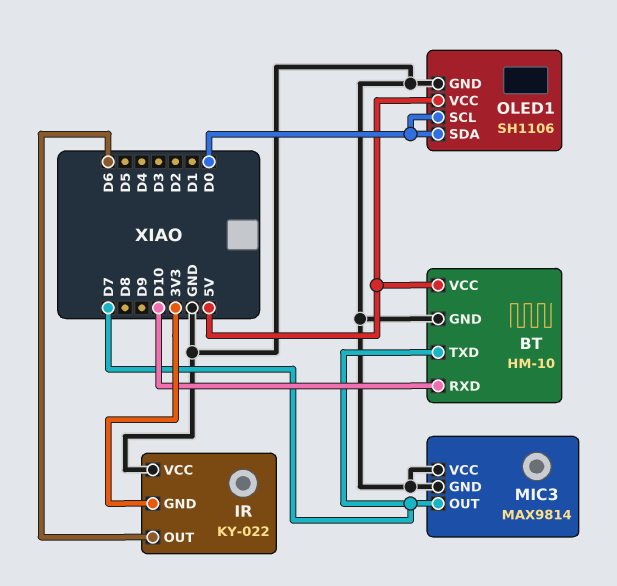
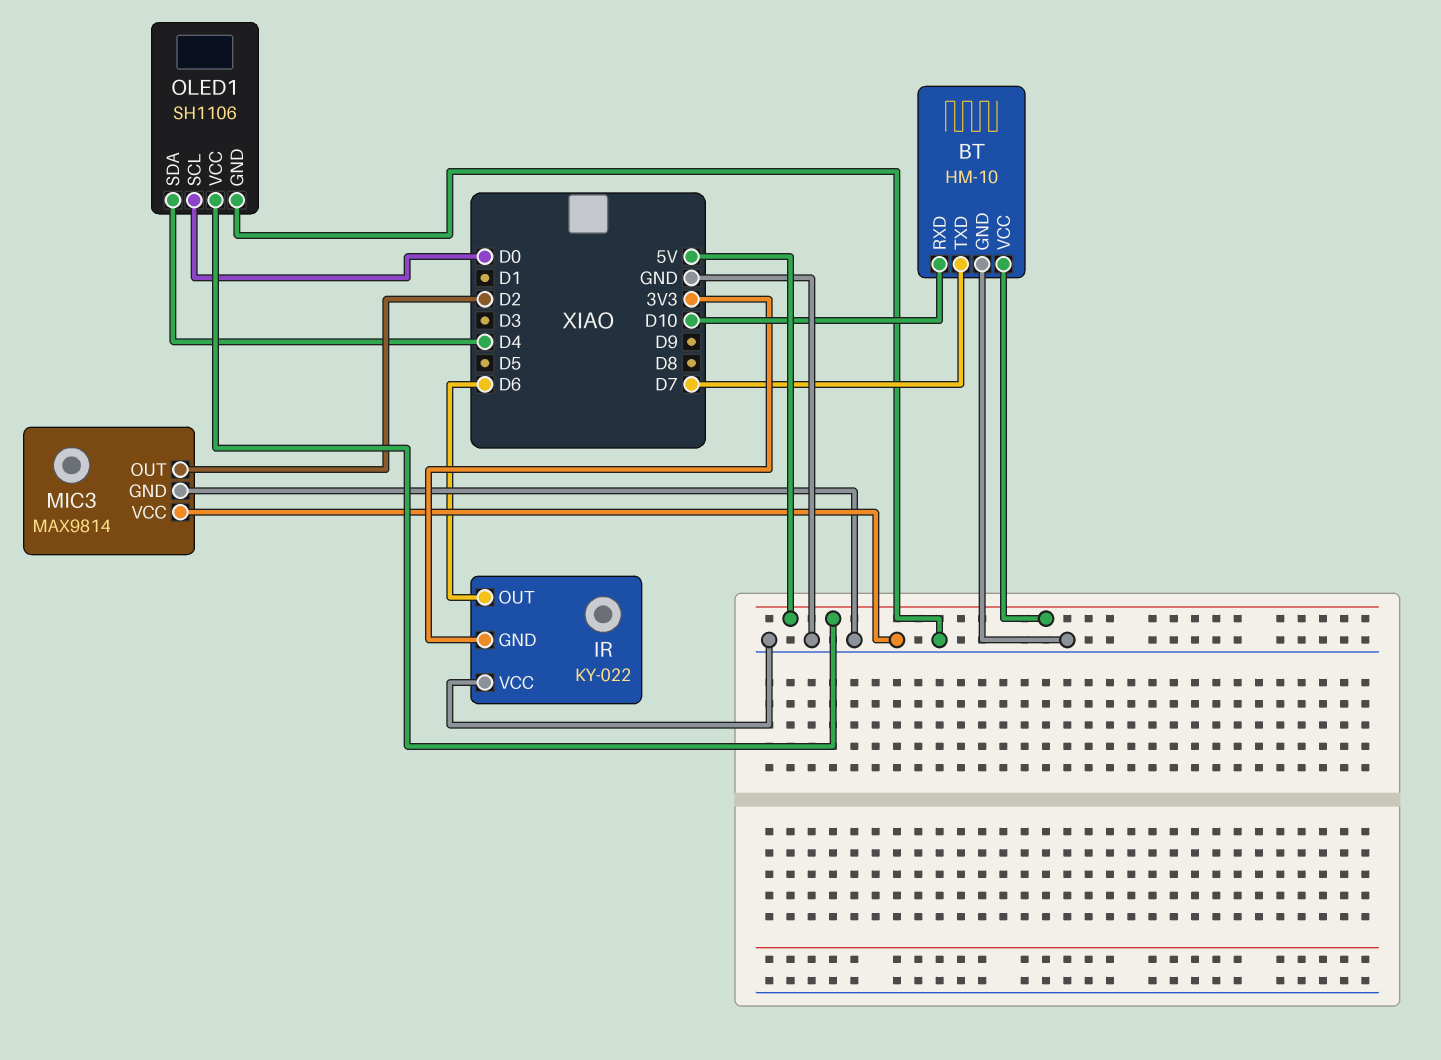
MIC3 pin OUT: D7 -> D2
OLED1 pin SDA: D0 -> D4

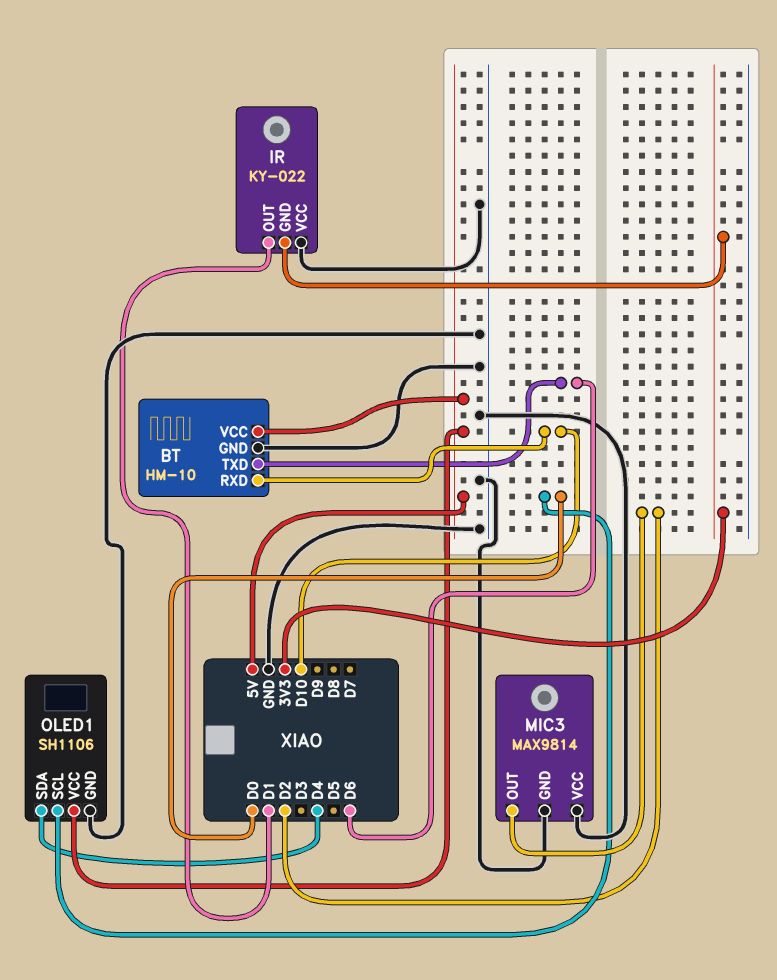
BT pin TXD: D7 -> D6
IR pin OUT: D6 -> D1

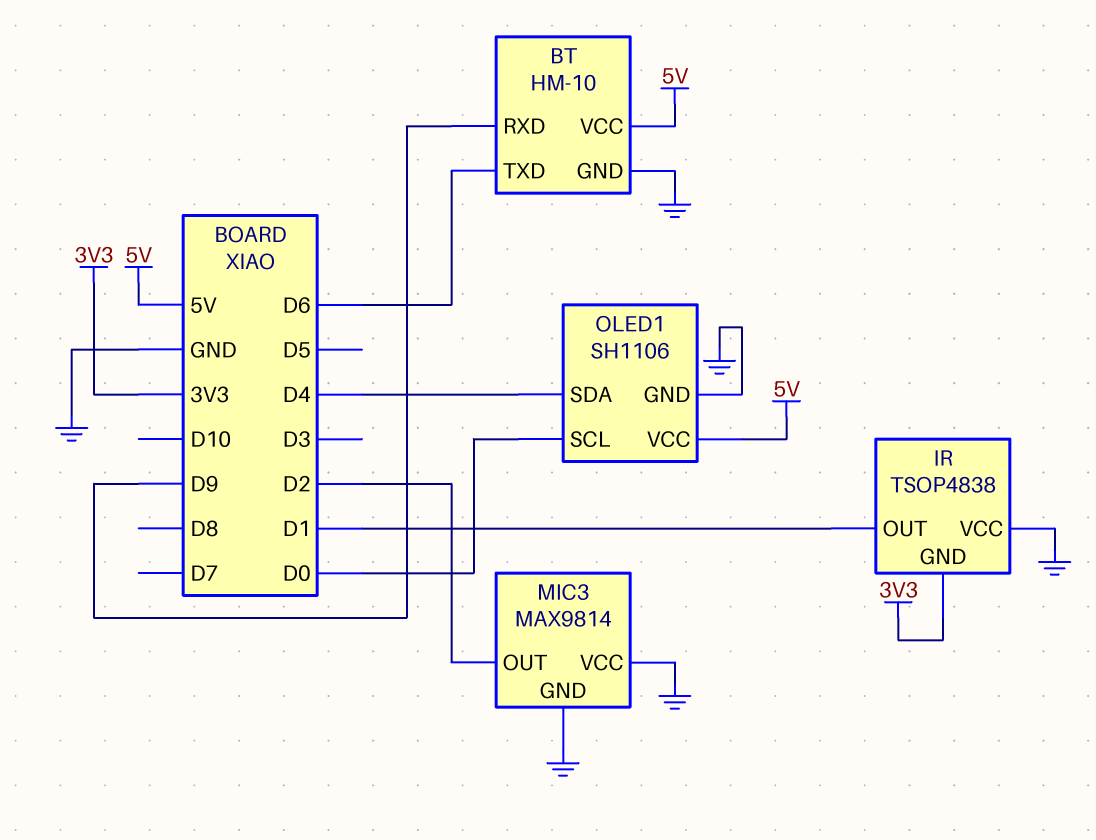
BT pin RXD: D10 -> D9
IR: KY-022 -> TSOP4838

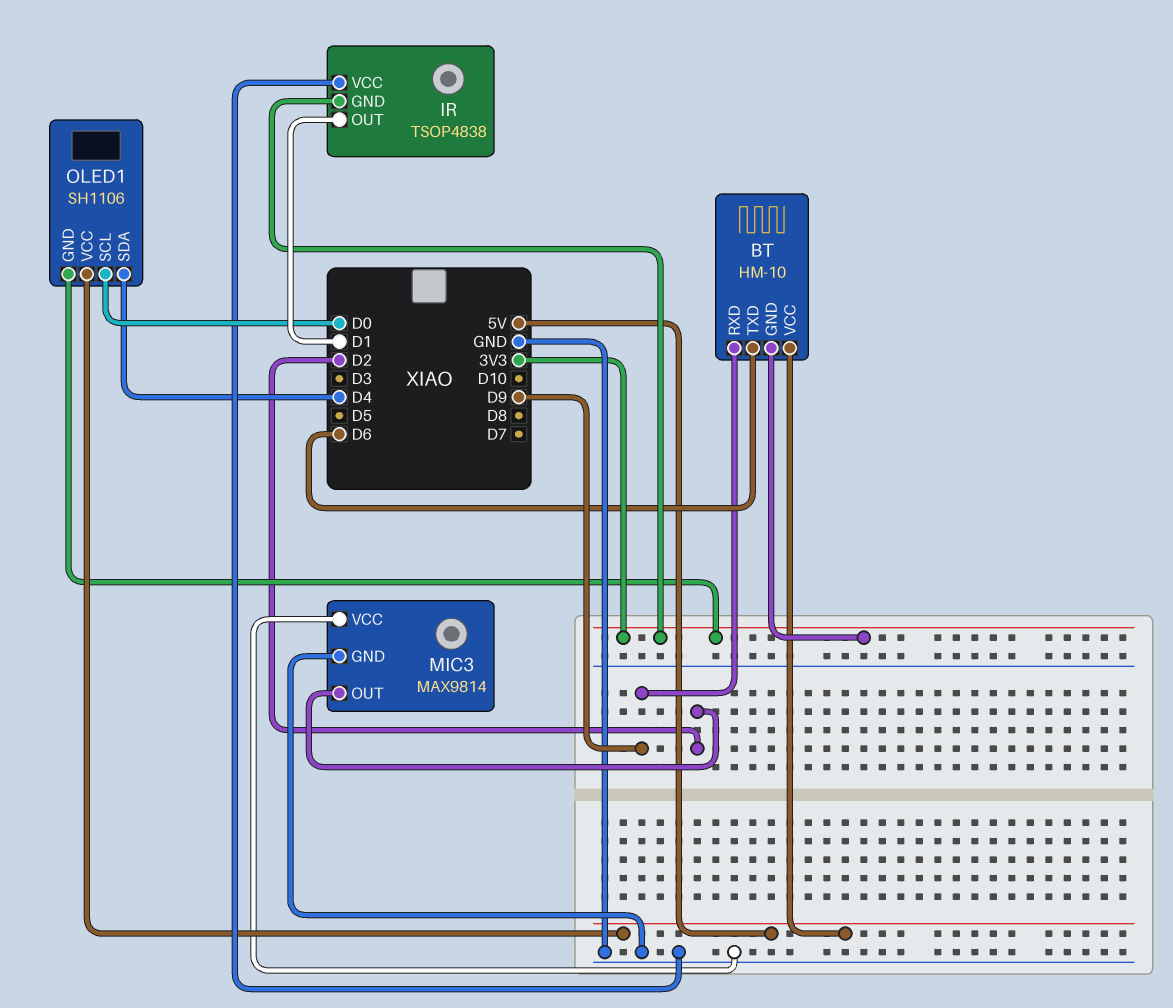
BT pin GND: GND -> 3V3
OLED1 pin GND: GND -> 3V3

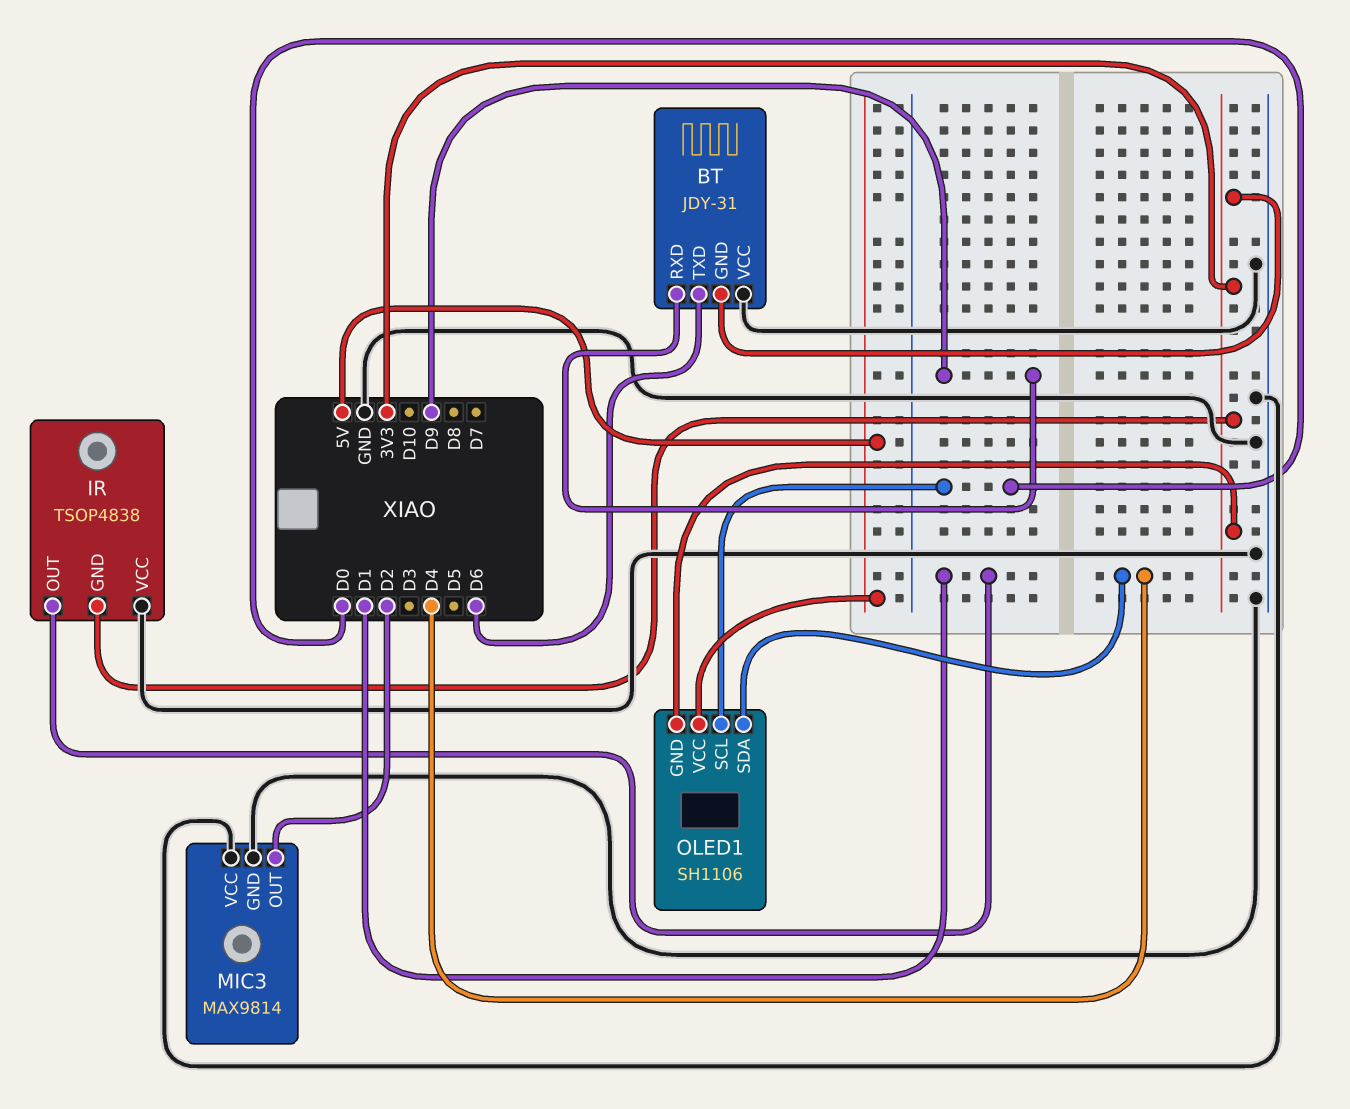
BT: HM-10 -> JDY-31
BT pin VCC: 5V -> GND

